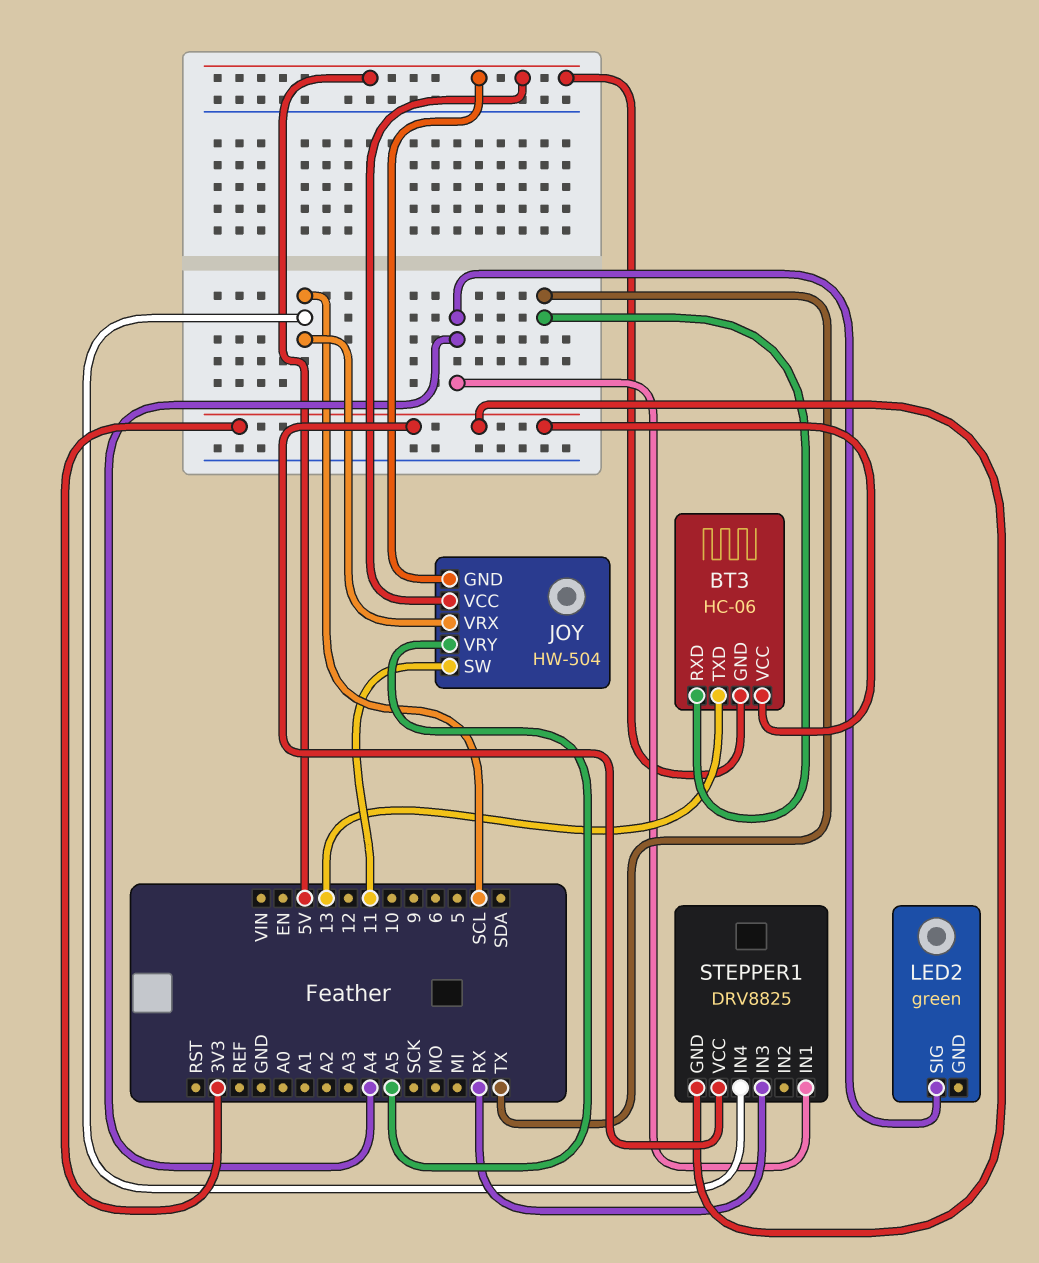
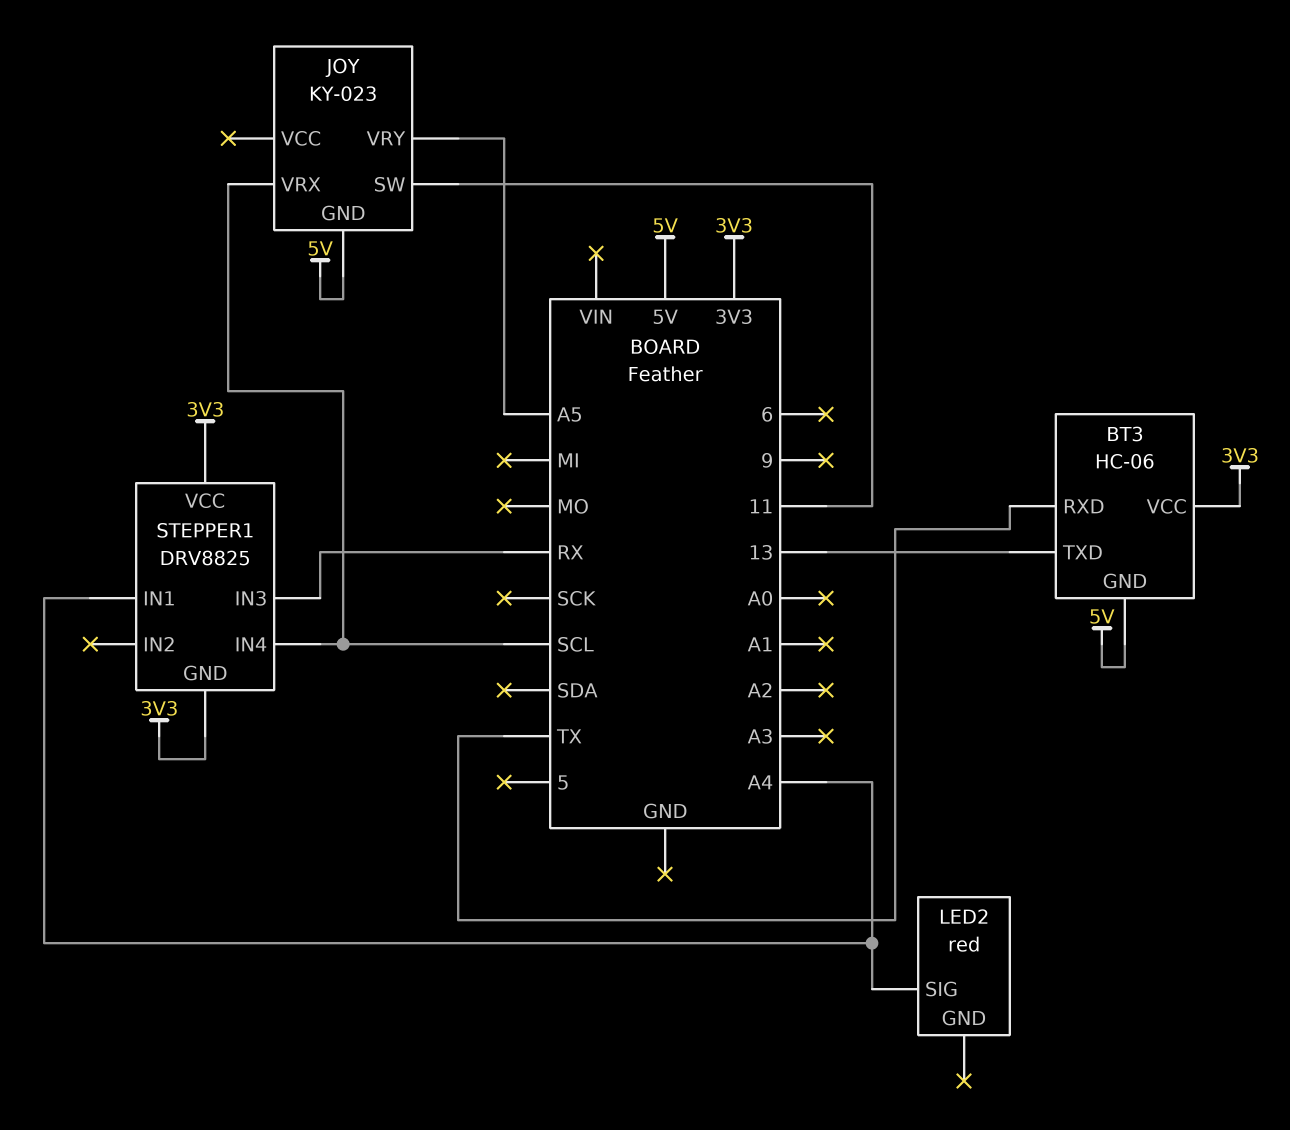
JOY: HW-504 -> KY-023
JOY pin VCC: 5V -> none
LED2: green -> red

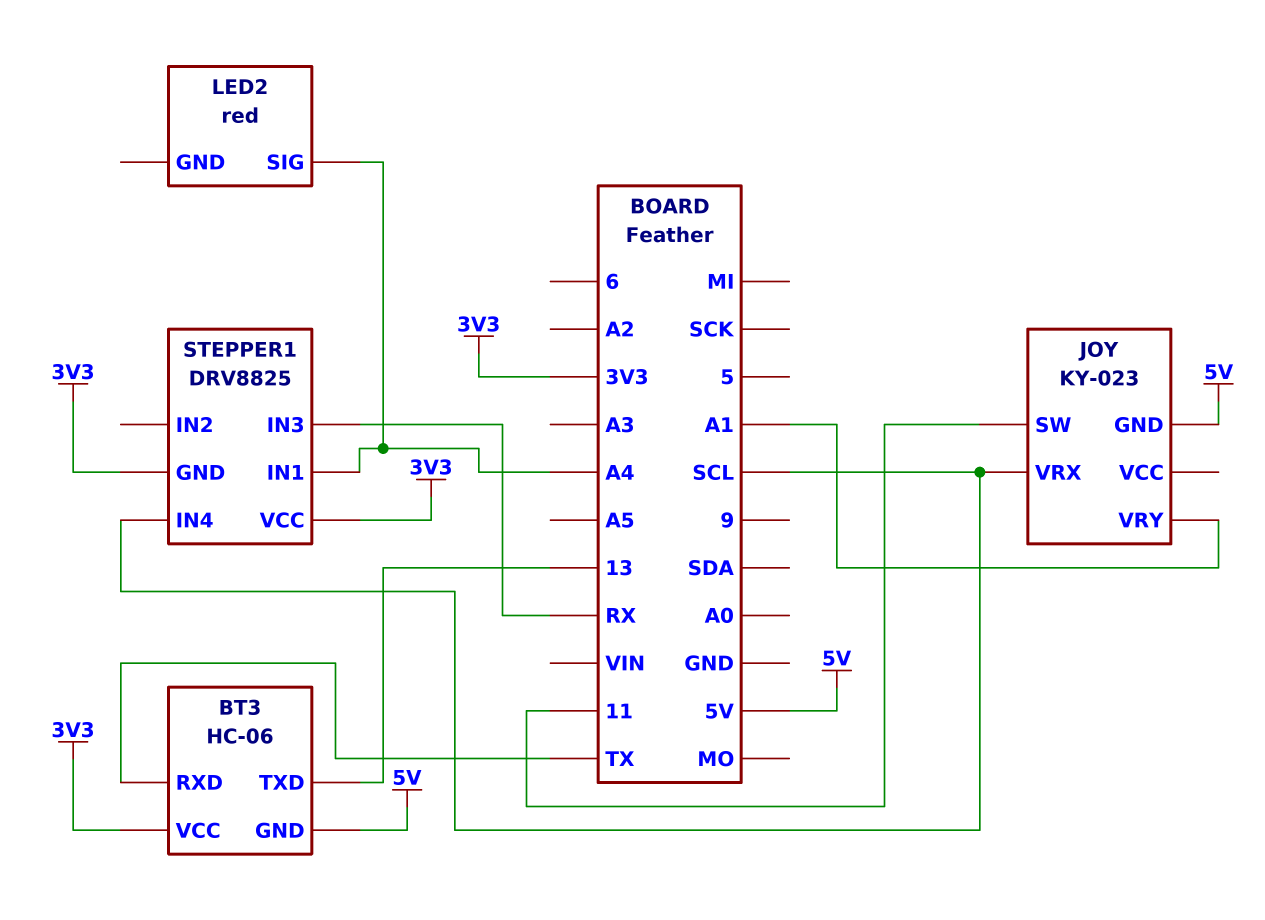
JOY pin VRY: A5 -> A1

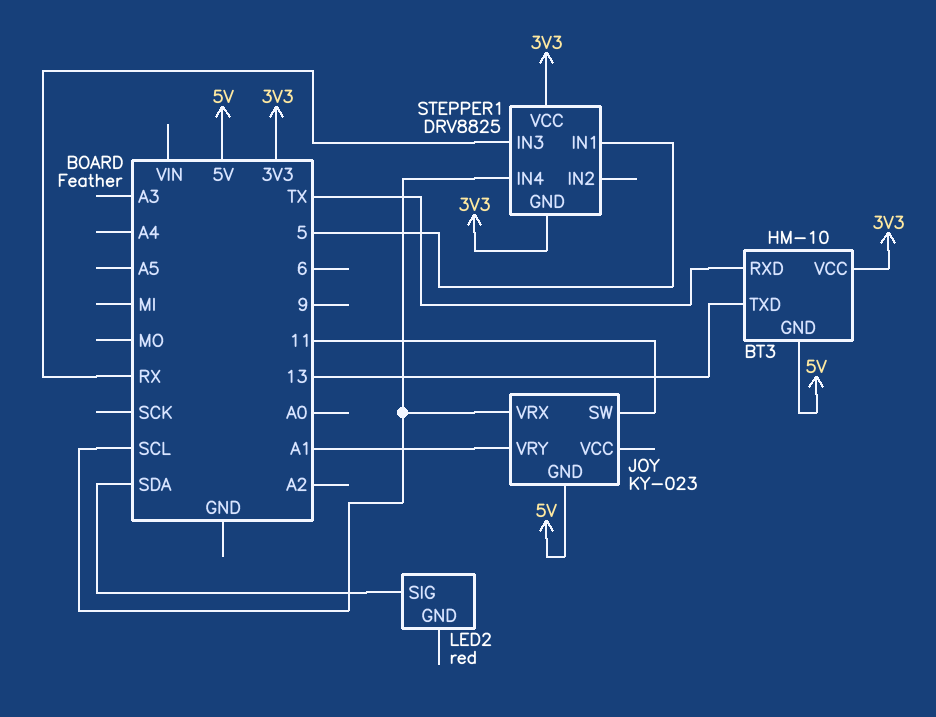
BT3: HC-06 -> HM-10
LED2 pin SIG: A4 -> SDA
STEPPER1 pin IN1: A4 -> 5

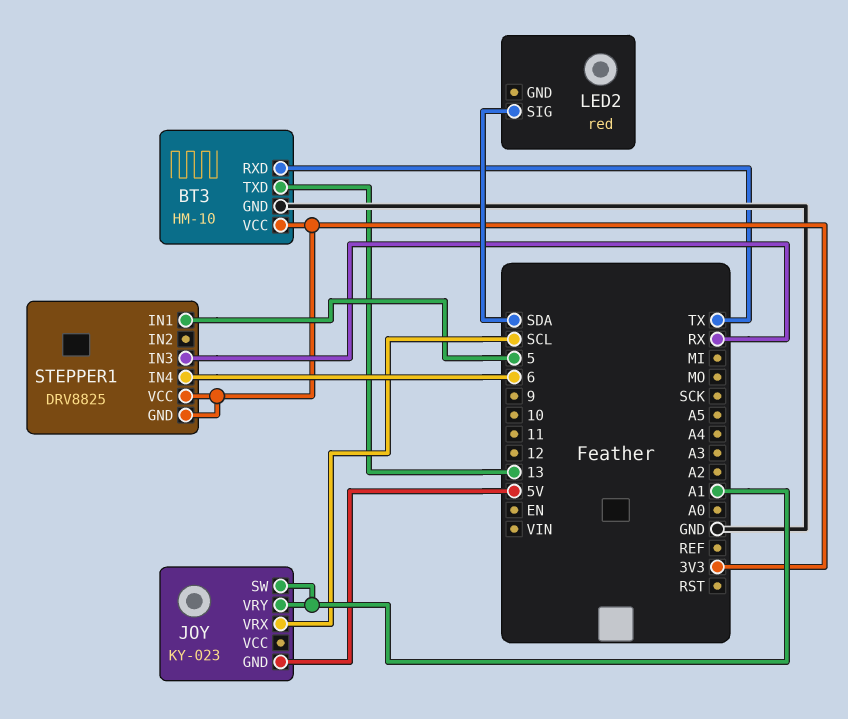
BT3 pin GND: 5V -> GND
JOY pin SW: 11 -> A1
STEPPER1 pin IN4: SCL -> 6

